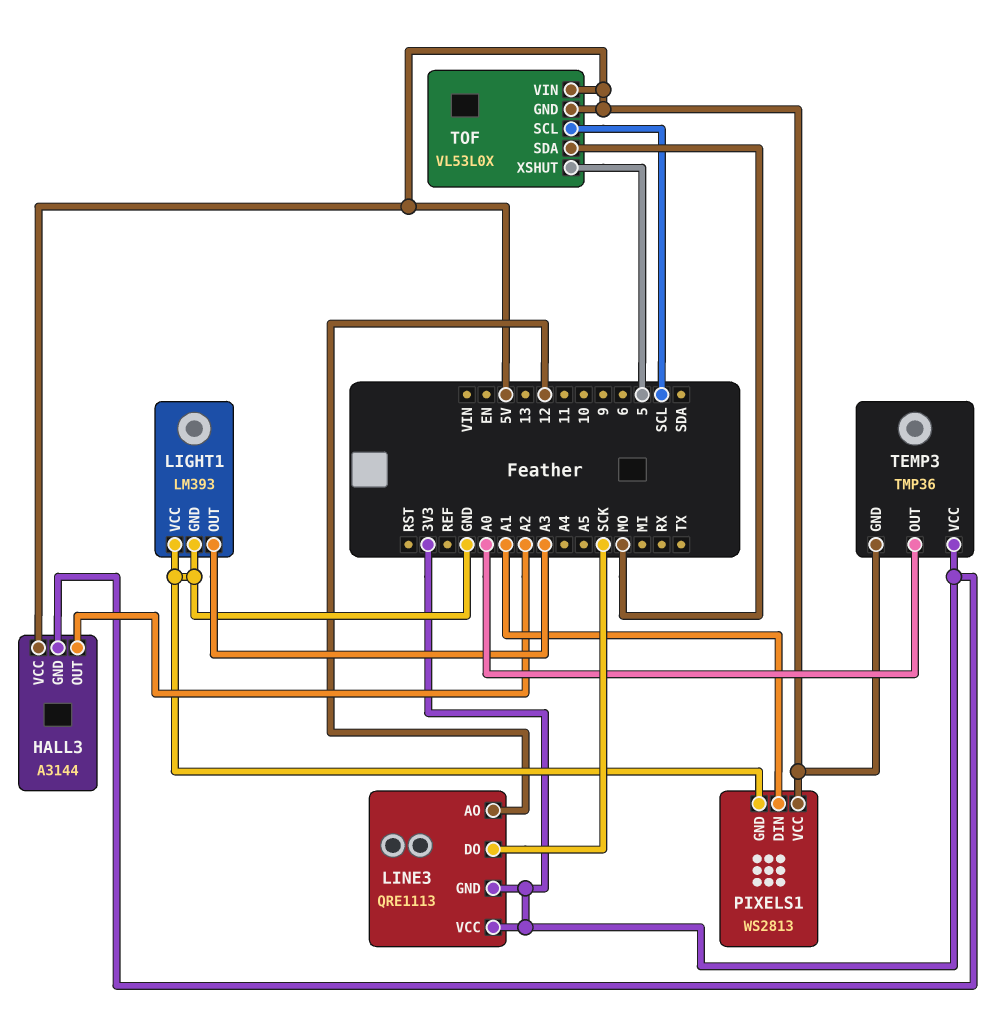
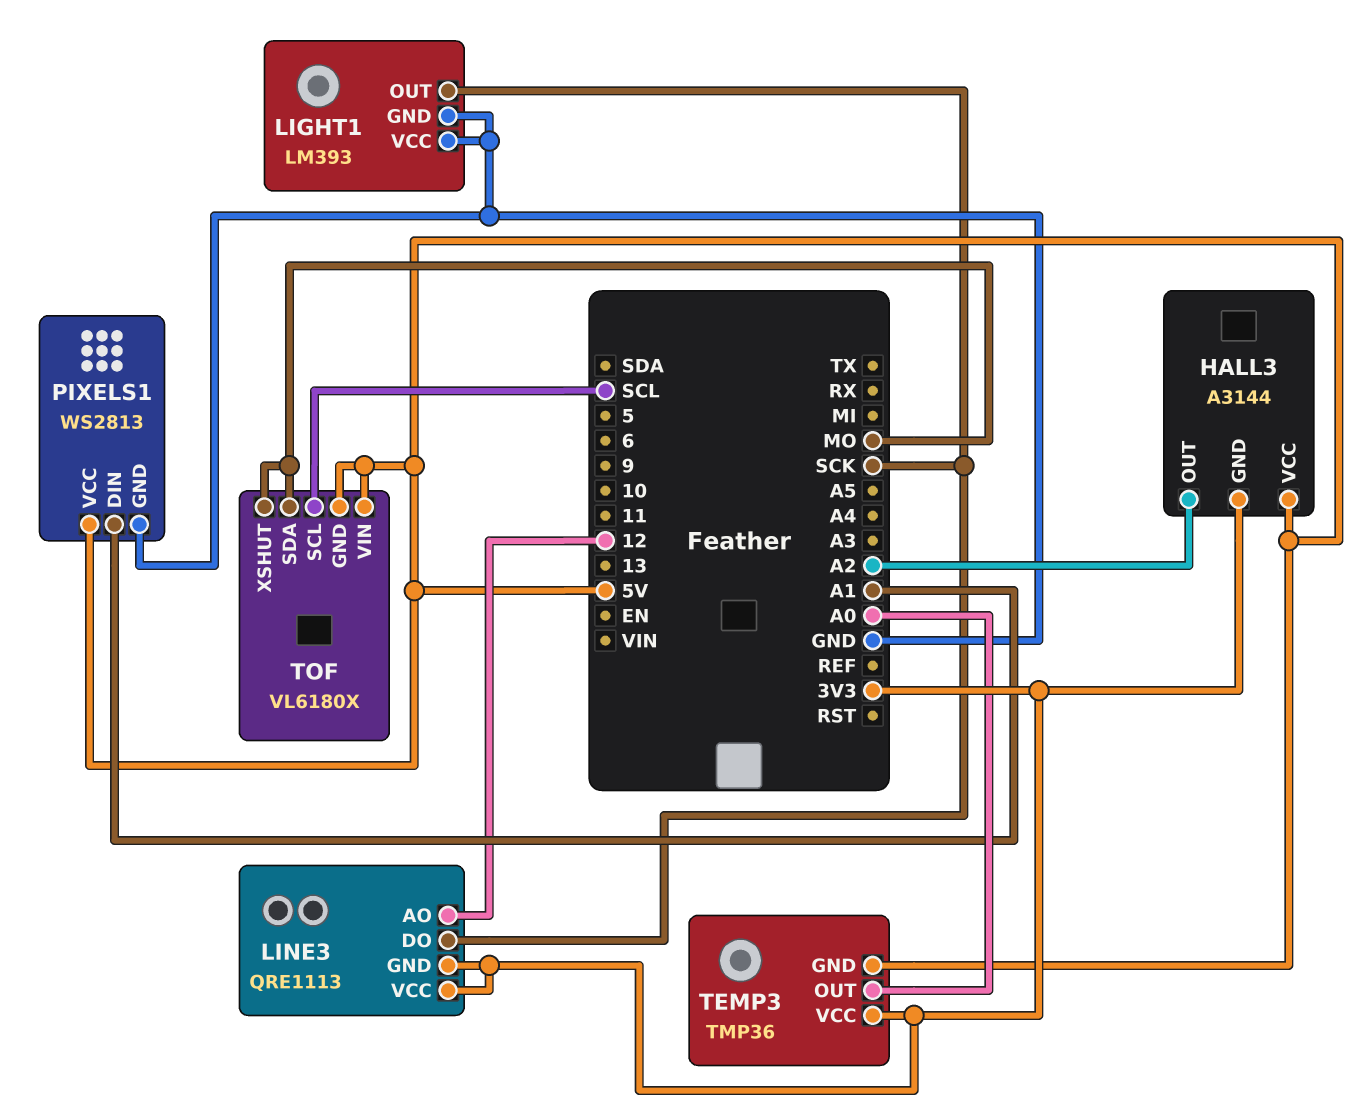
LIGHT1 pin OUT: A3 -> SCK
TOF: VL53L0X -> VL6180X
TOF pin XSHUT: 5 -> MO

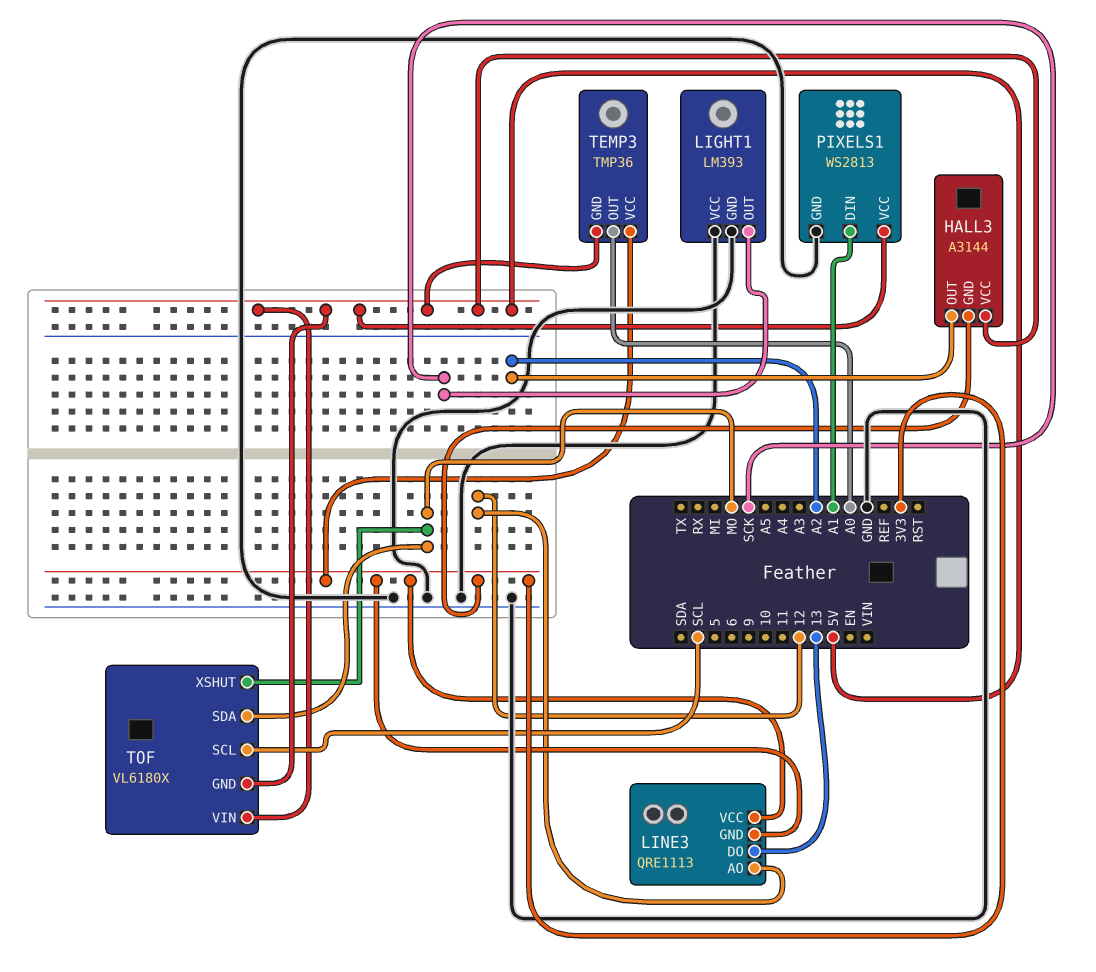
LINE3 pin DO: SCK -> 13

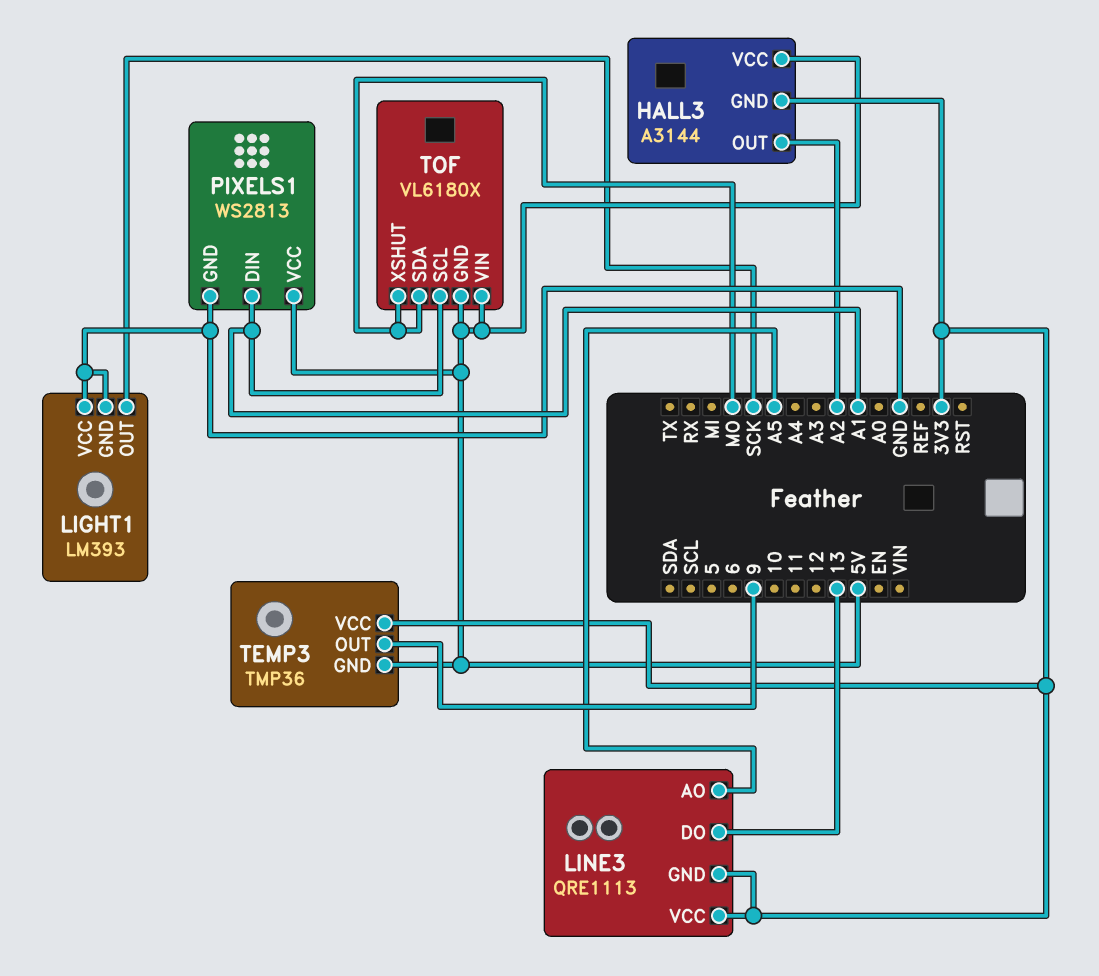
LINE3 pin AO: 12 -> A5
TEMP3 pin OUT: A0 -> 9
TOF pin SCL: SCL -> A1

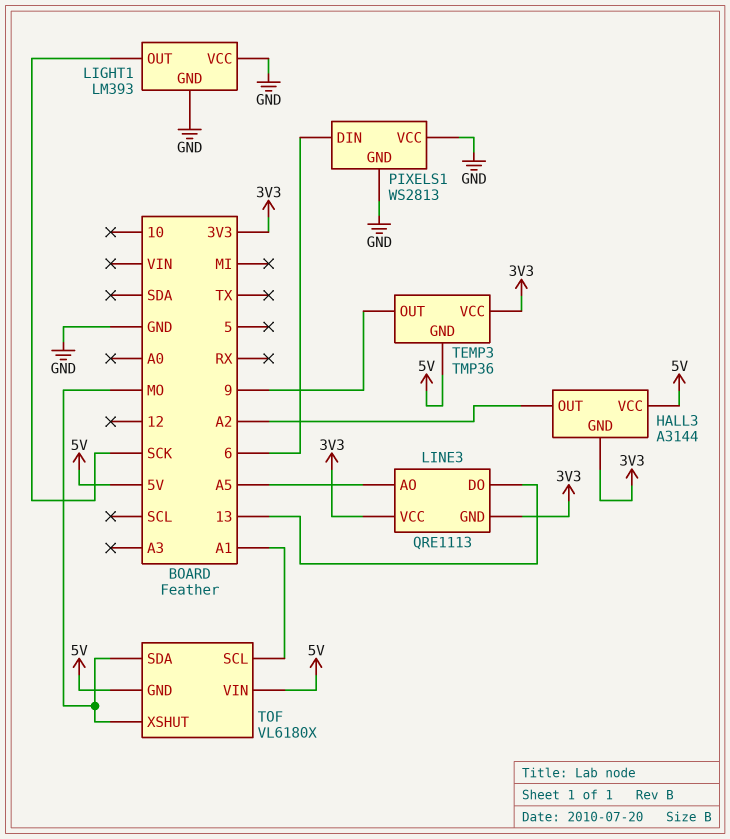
PIXELS1 pin DIN: A1 -> 6
PIXELS1 pin VCC: 5V -> GND

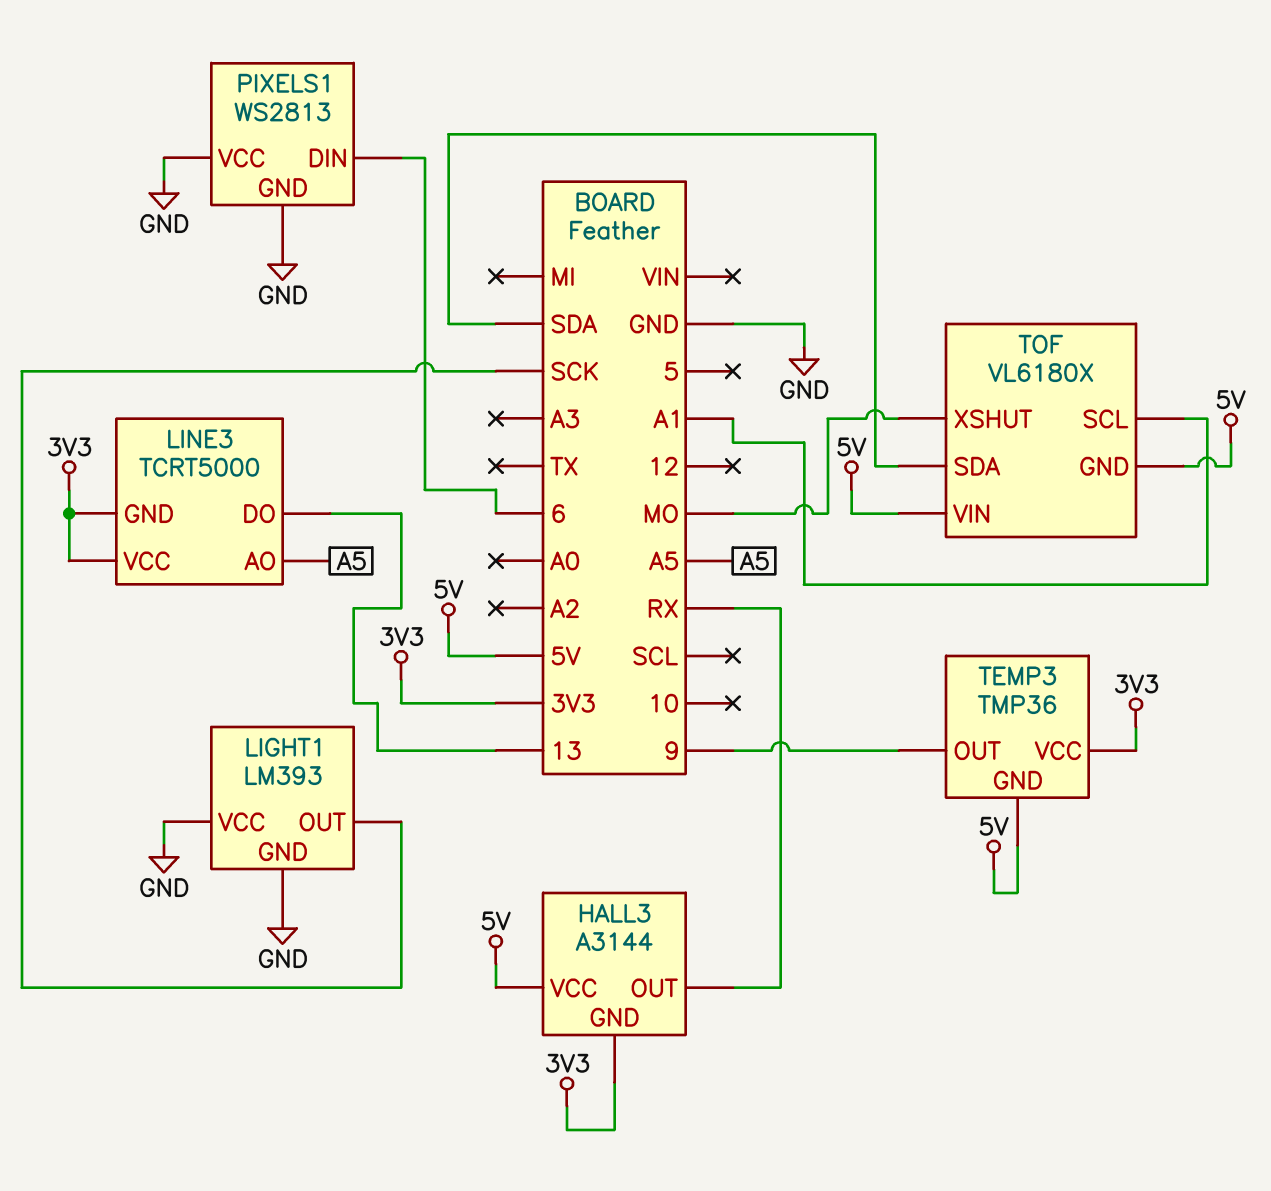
HALL3 pin OUT: A2 -> RX
LINE3: QRE1113 -> TCRT5000
TOF pin SDA: MO -> SDA

